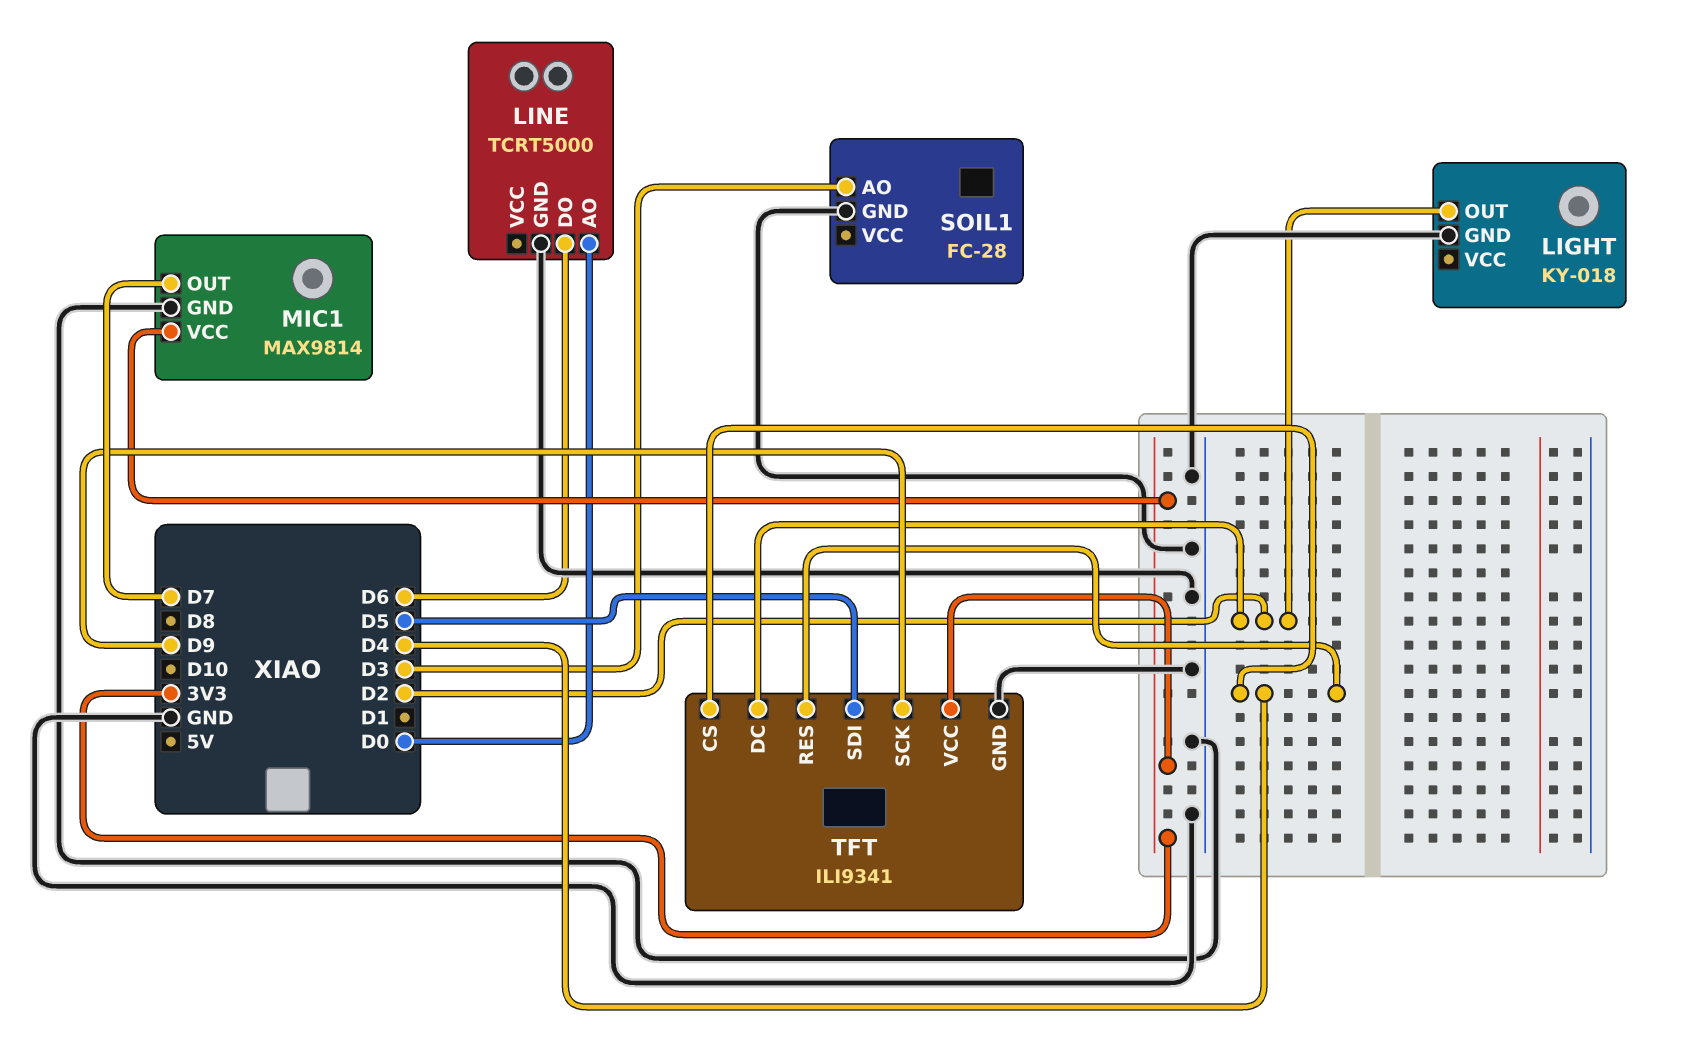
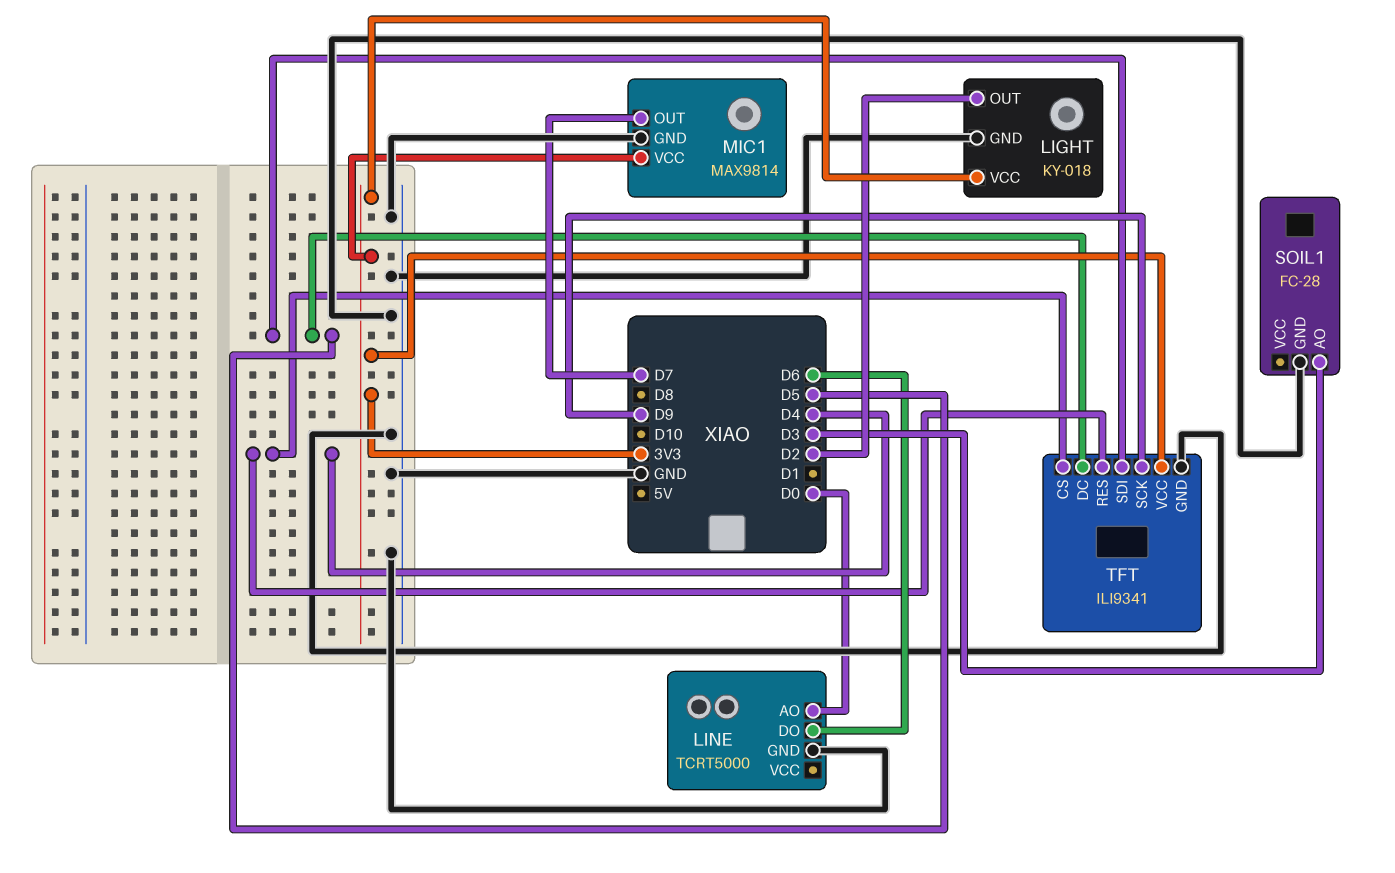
LIGHT pin VCC: none -> 3V3
TFT pin DC: D2 -> D5

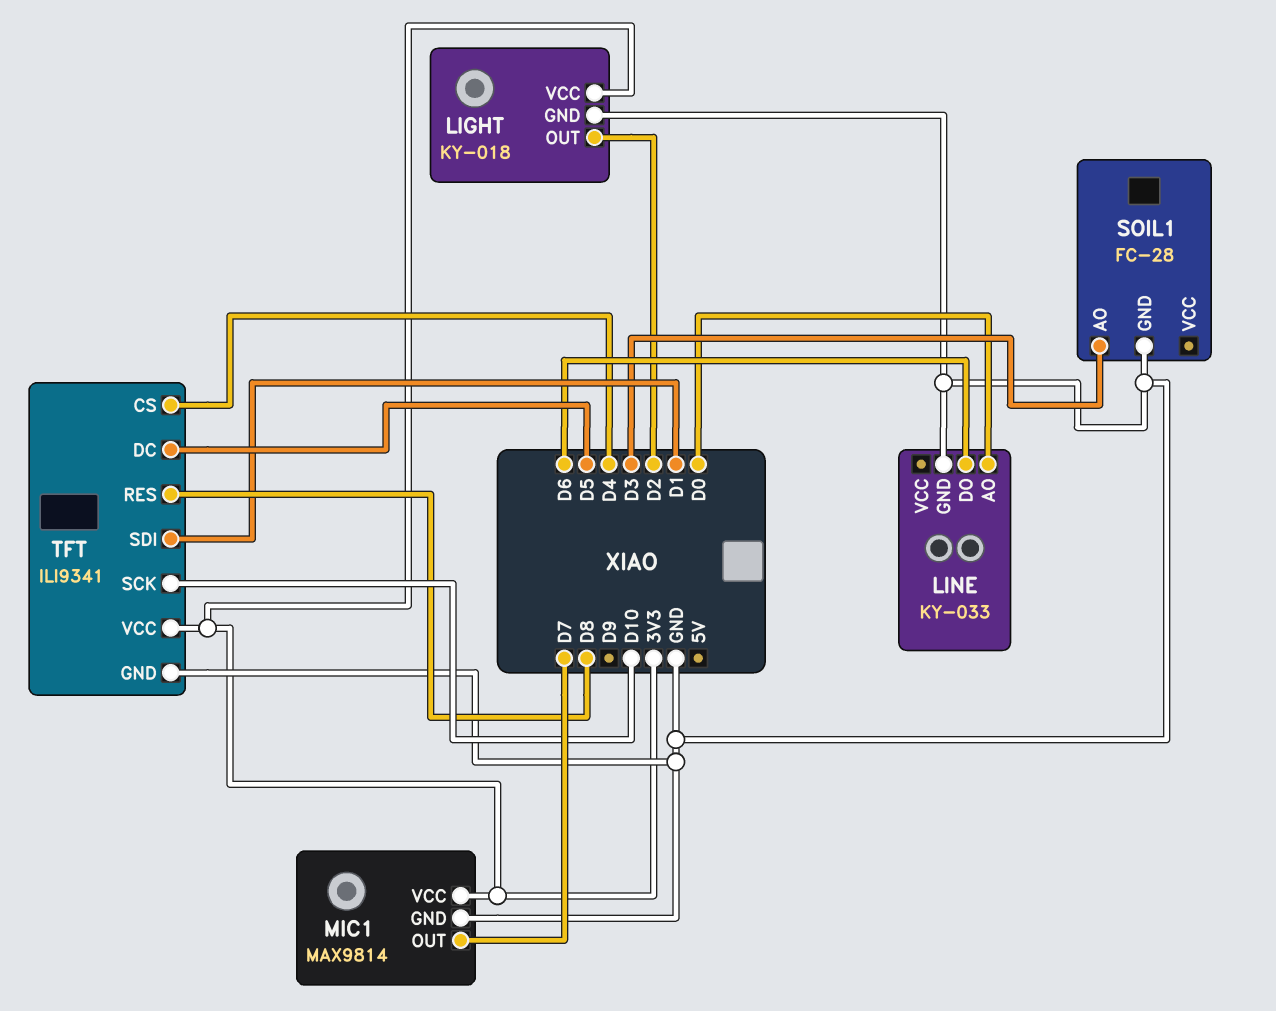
LINE: TCRT5000 -> KY-033
TFT pin RES: D4 -> D8
TFT pin SCK: D9 -> D10
TFT pin SDI: D5 -> D1

